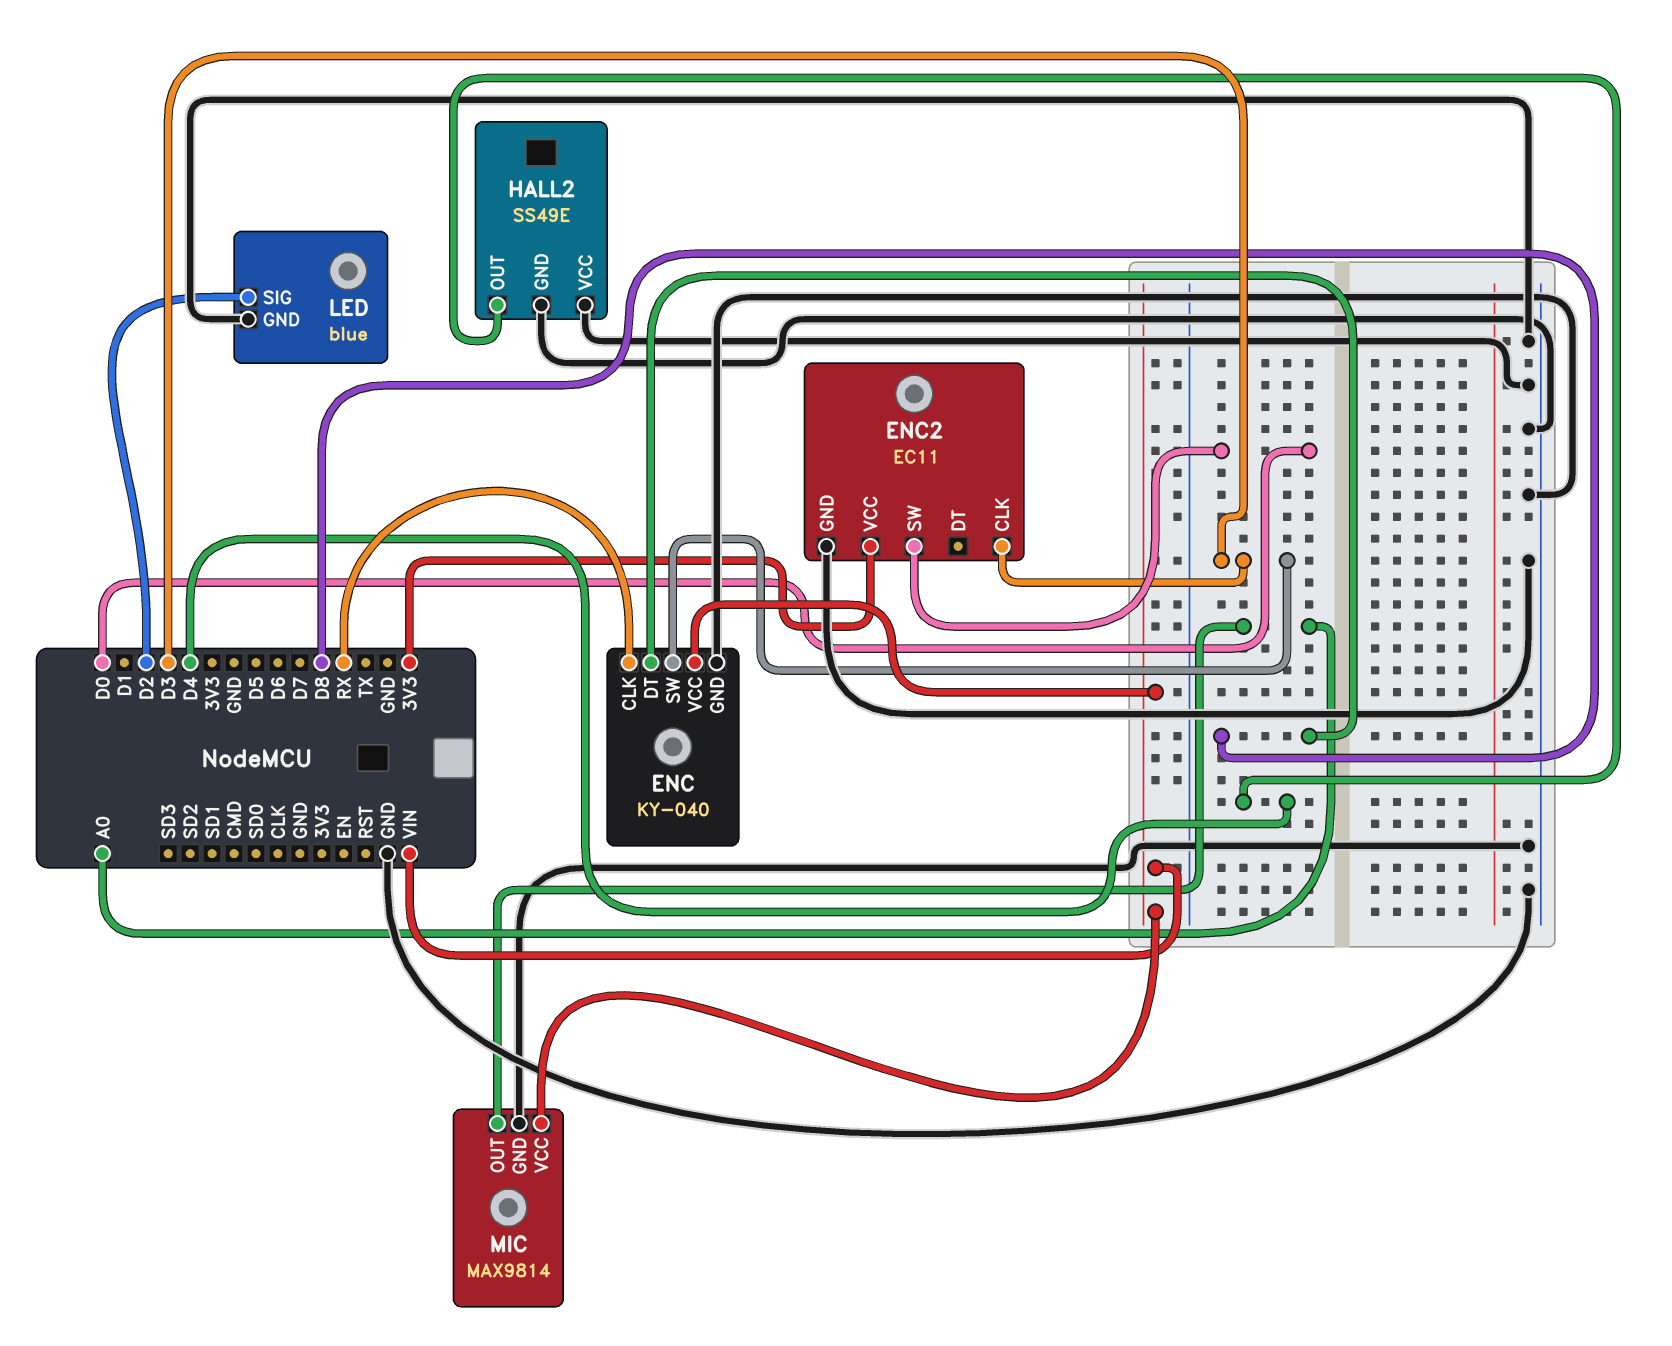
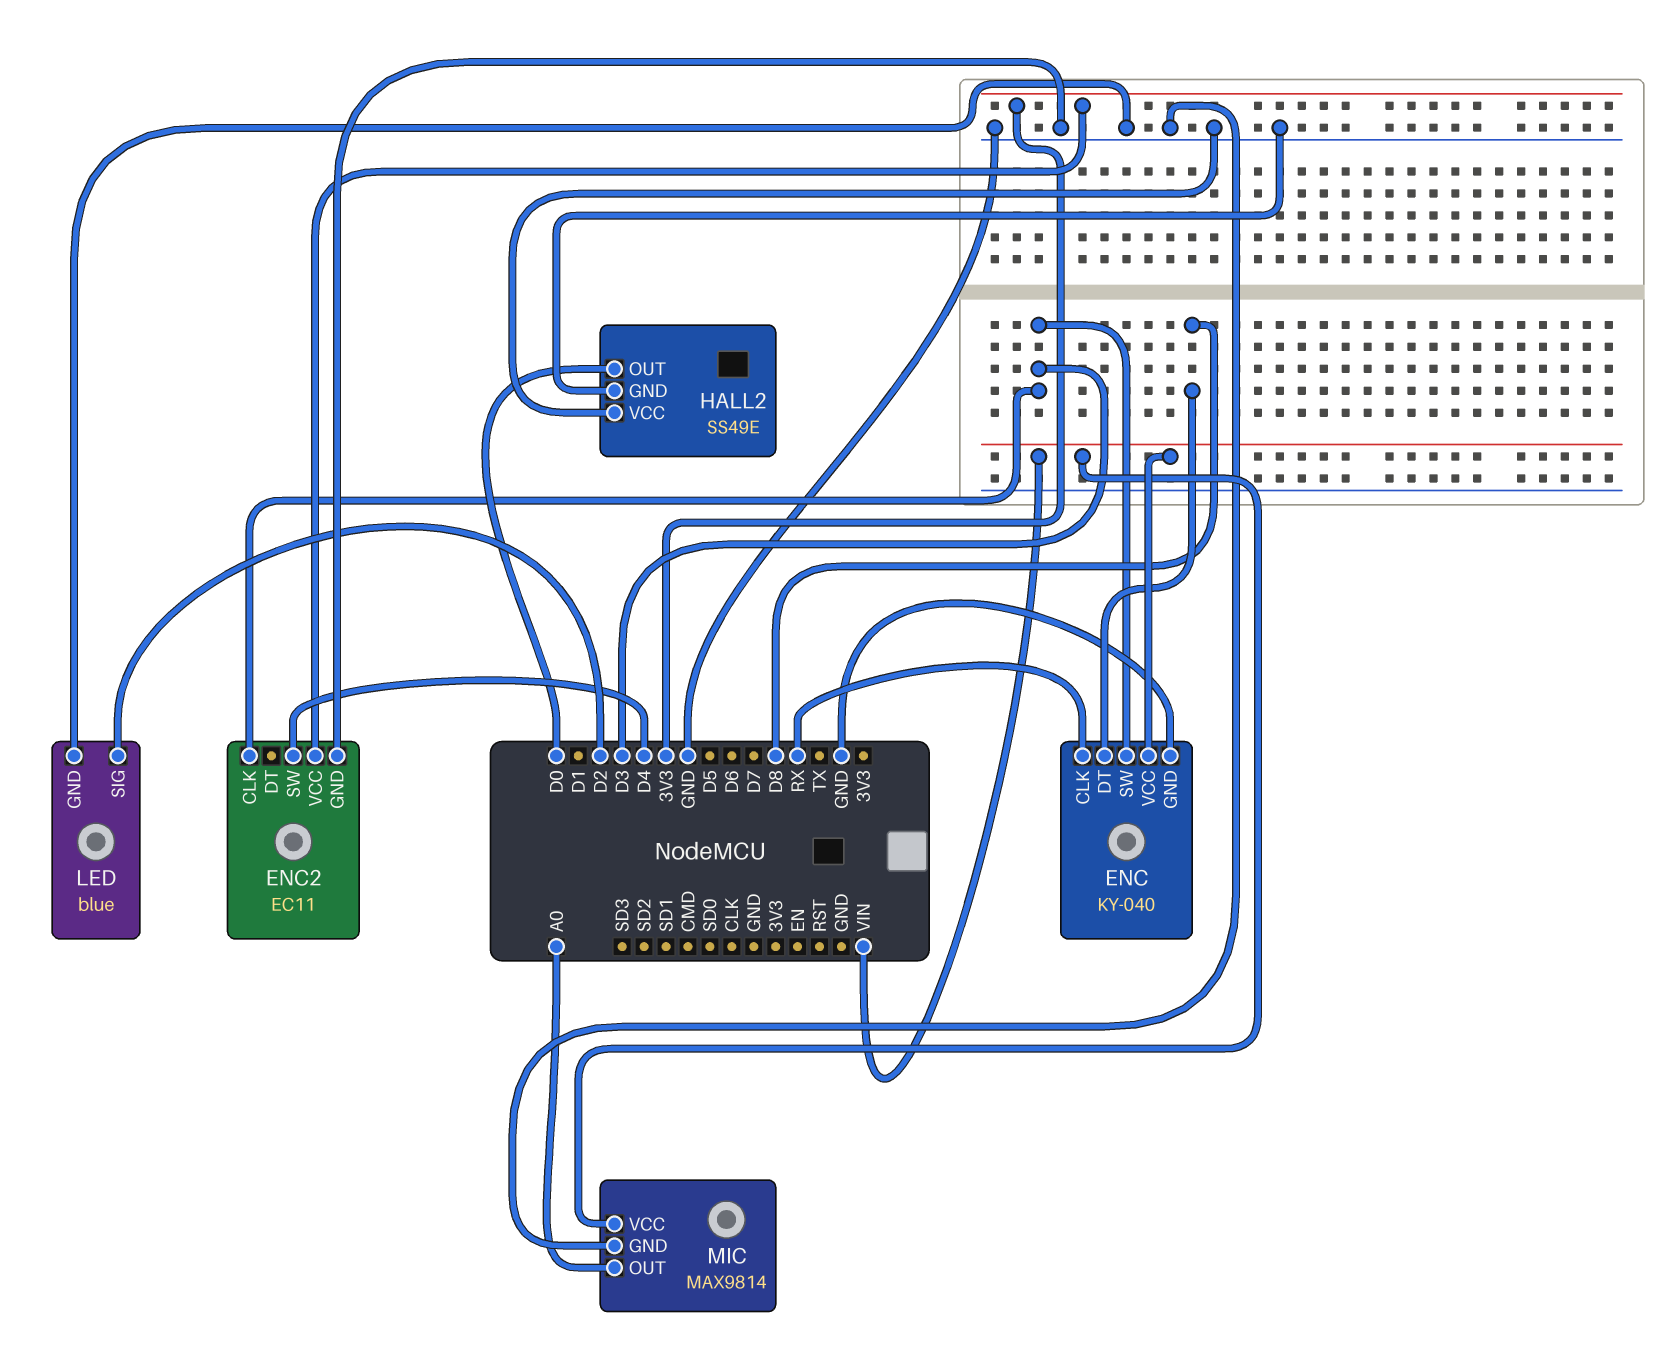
ENC2 pin SW: D0 -> D4
HALL2 pin OUT: D4 -> D0

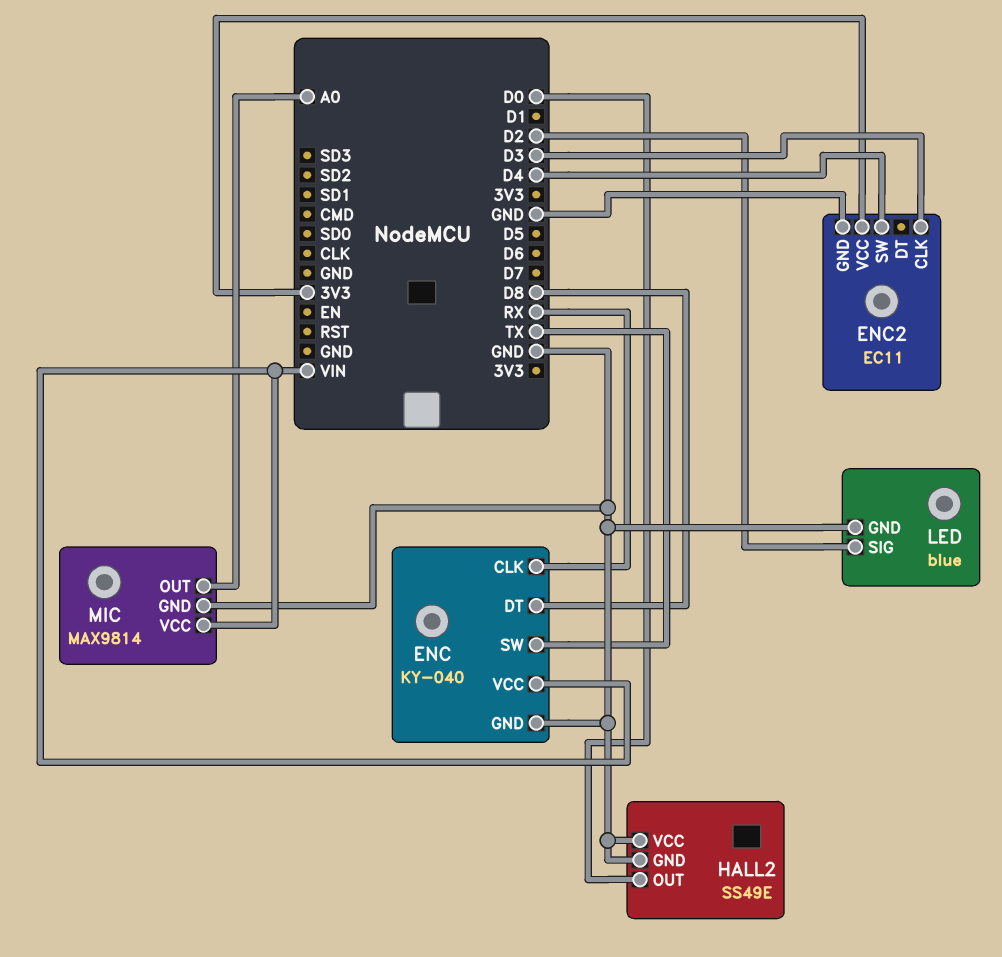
ENC pin SW: D3 -> TX

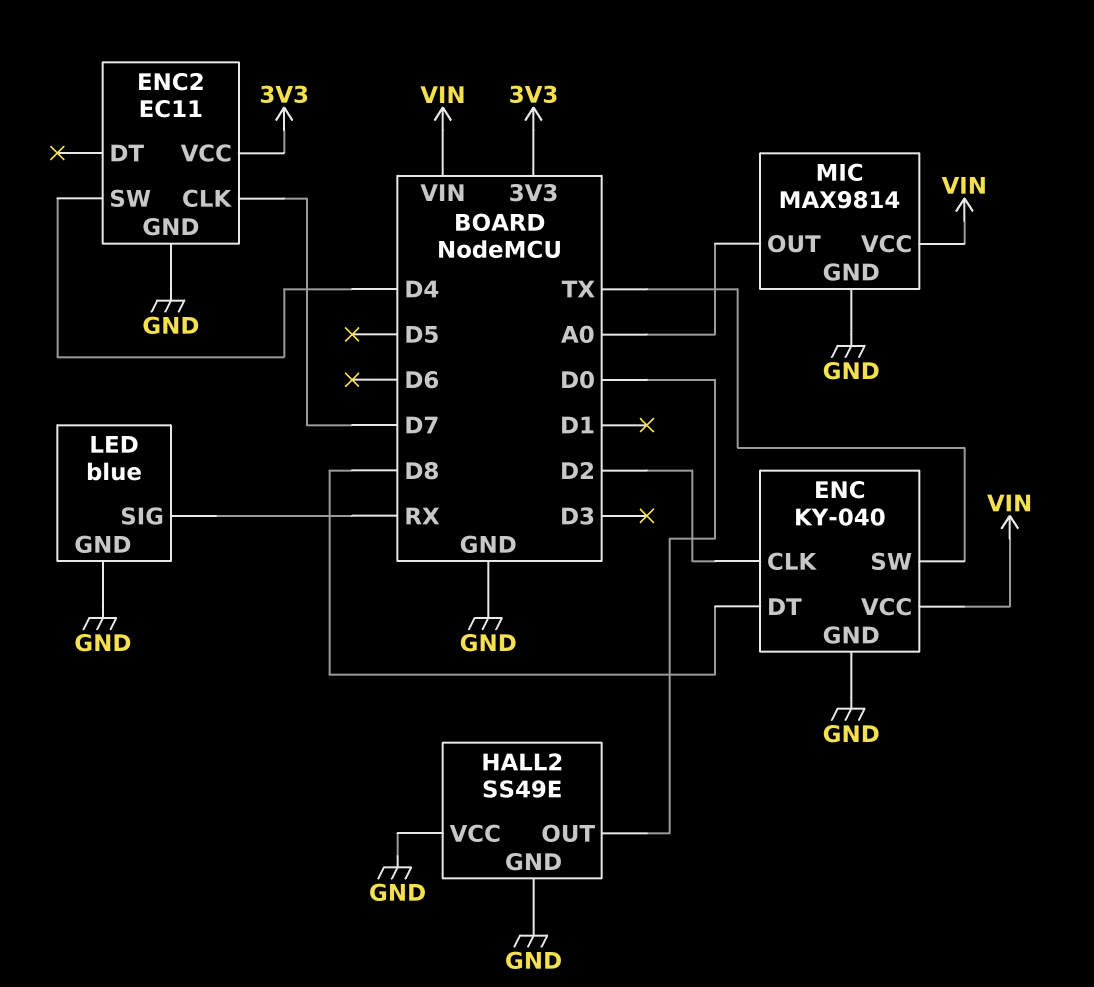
ENC pin CLK: RX -> D2
ENC2 pin CLK: D3 -> D7
LED pin SIG: D2 -> RX

